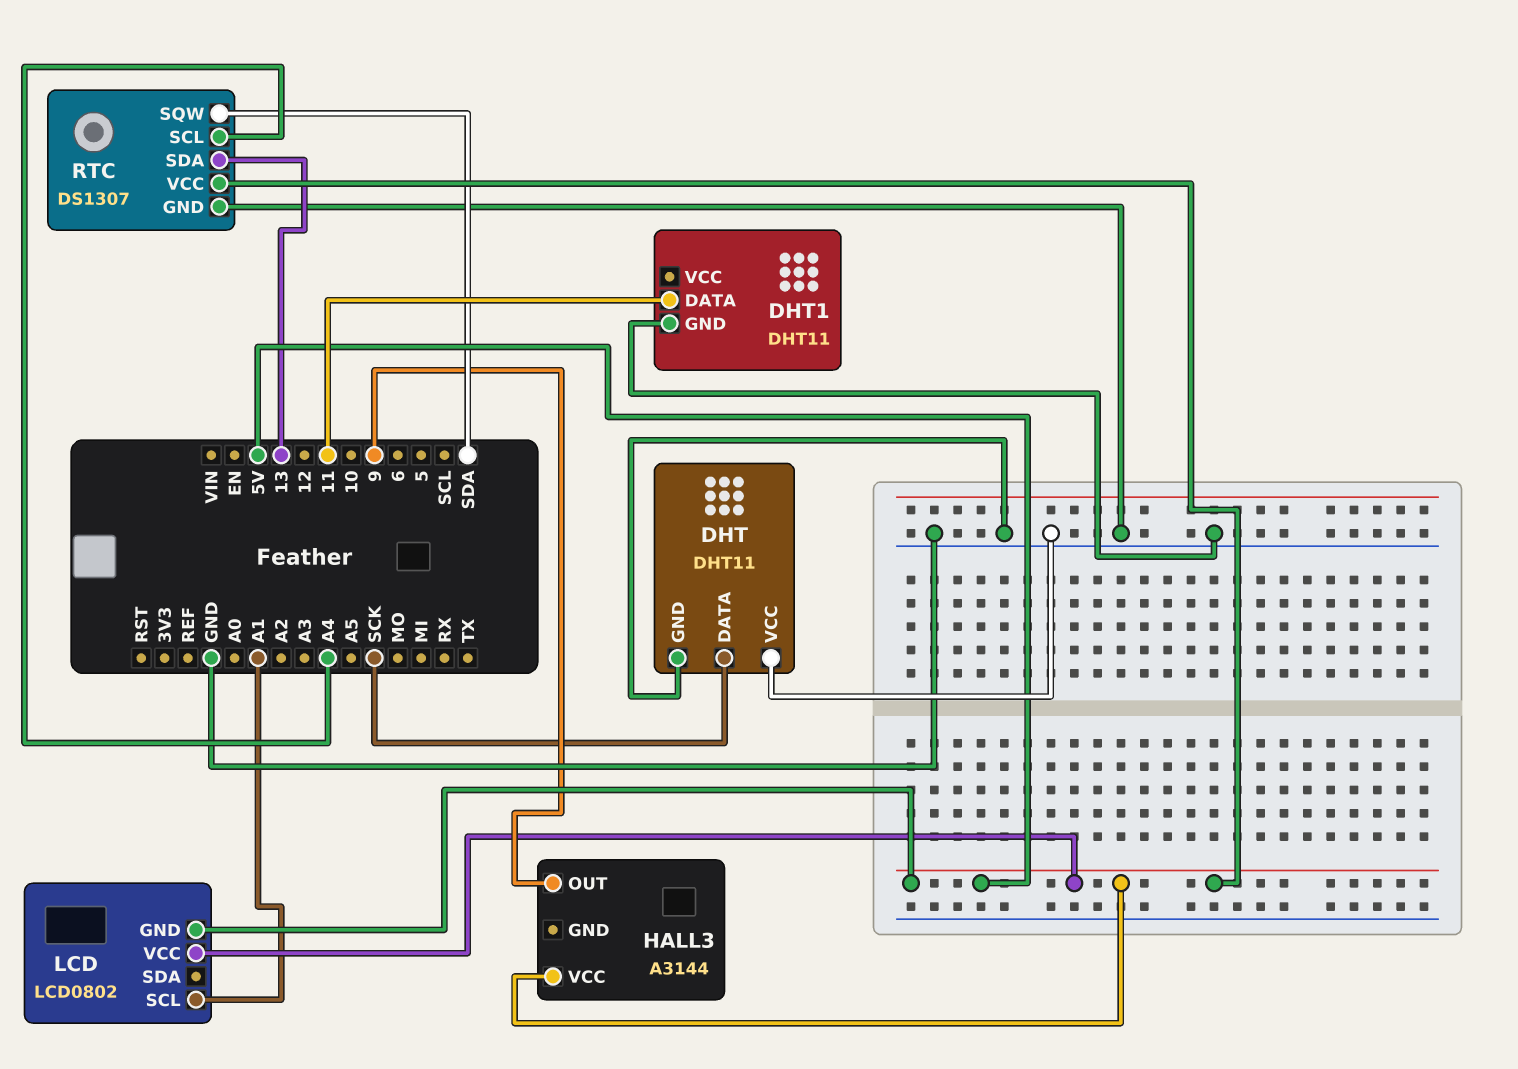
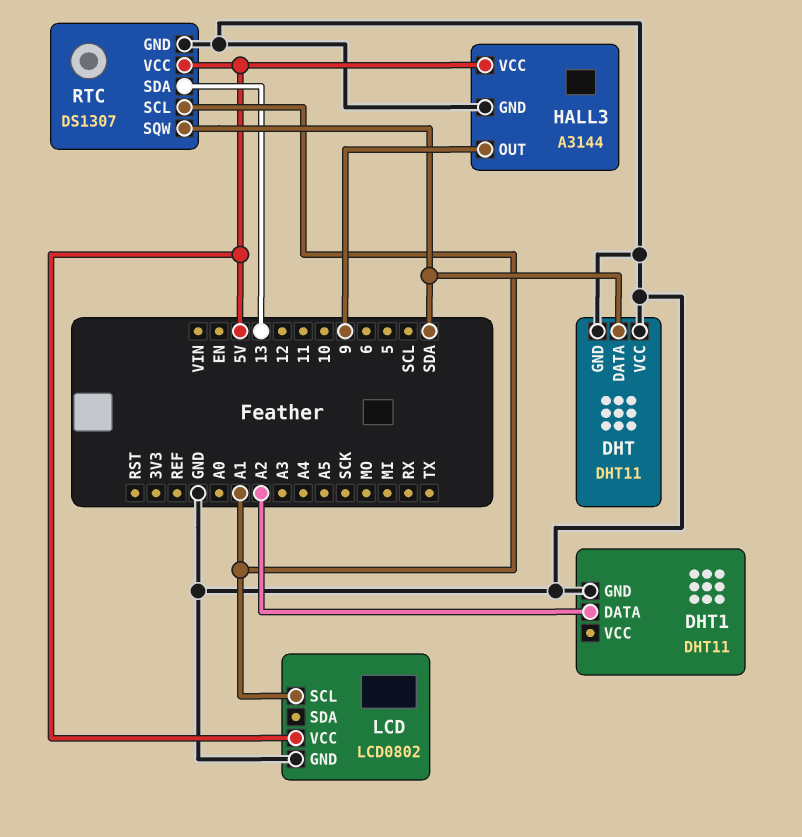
DHT pin DATA: SCK -> SDA
DHT1 pin DATA: 11 -> A2
HALL3 pin GND: none -> GND
LCD pin GND: 5V -> GND
RTC pin SCL: A4 -> A1

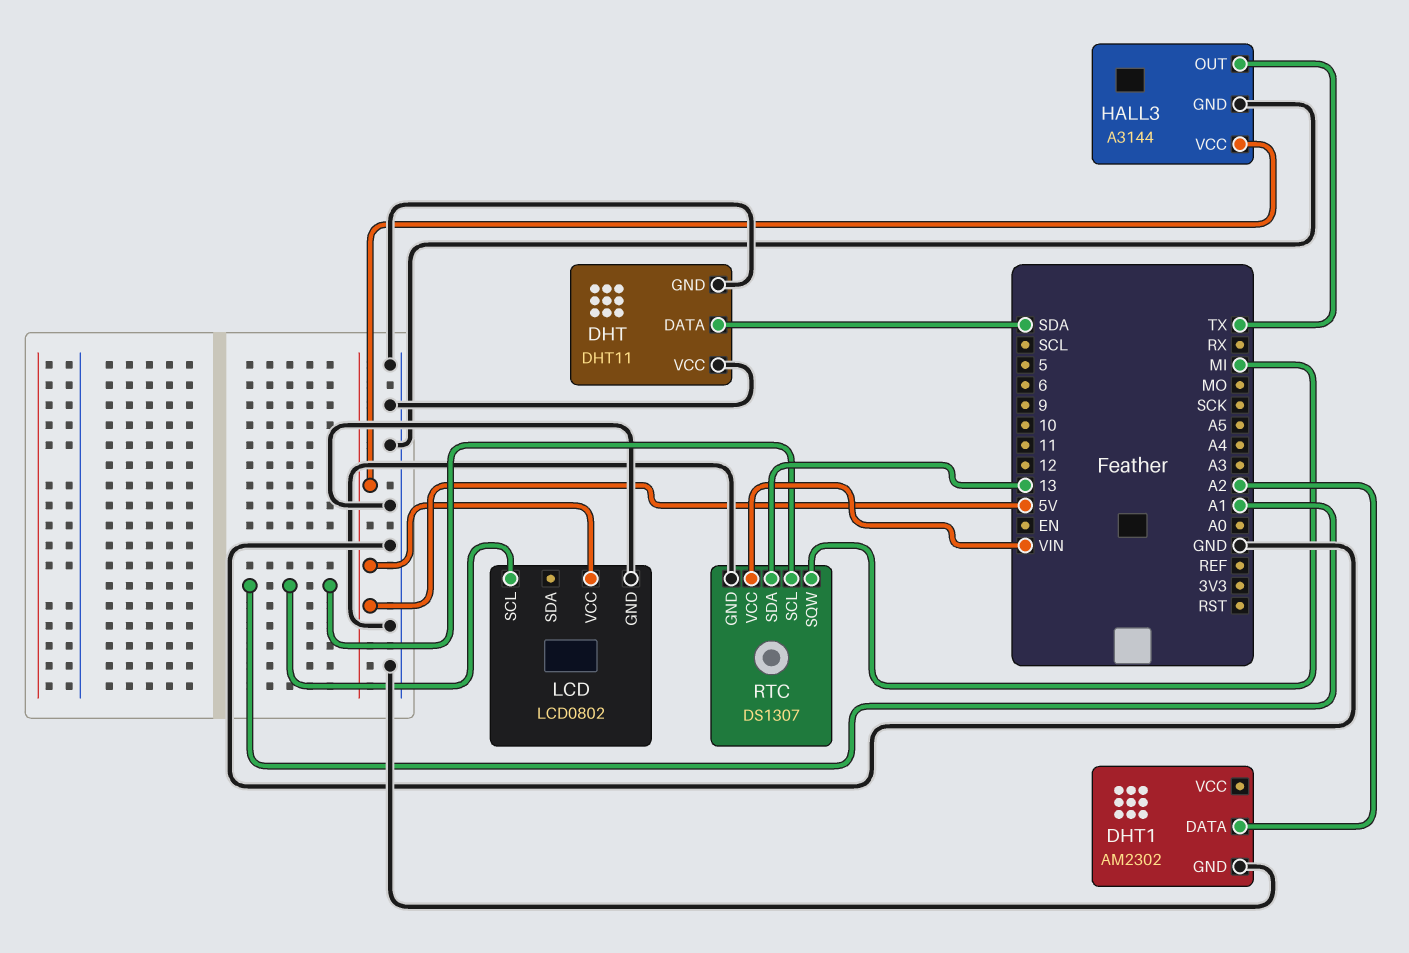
DHT1: DHT11 -> AM2302
HALL3 pin OUT: 9 -> TX
RTC pin SQW: SDA -> MI
RTC pin VCC: 5V -> VIN

